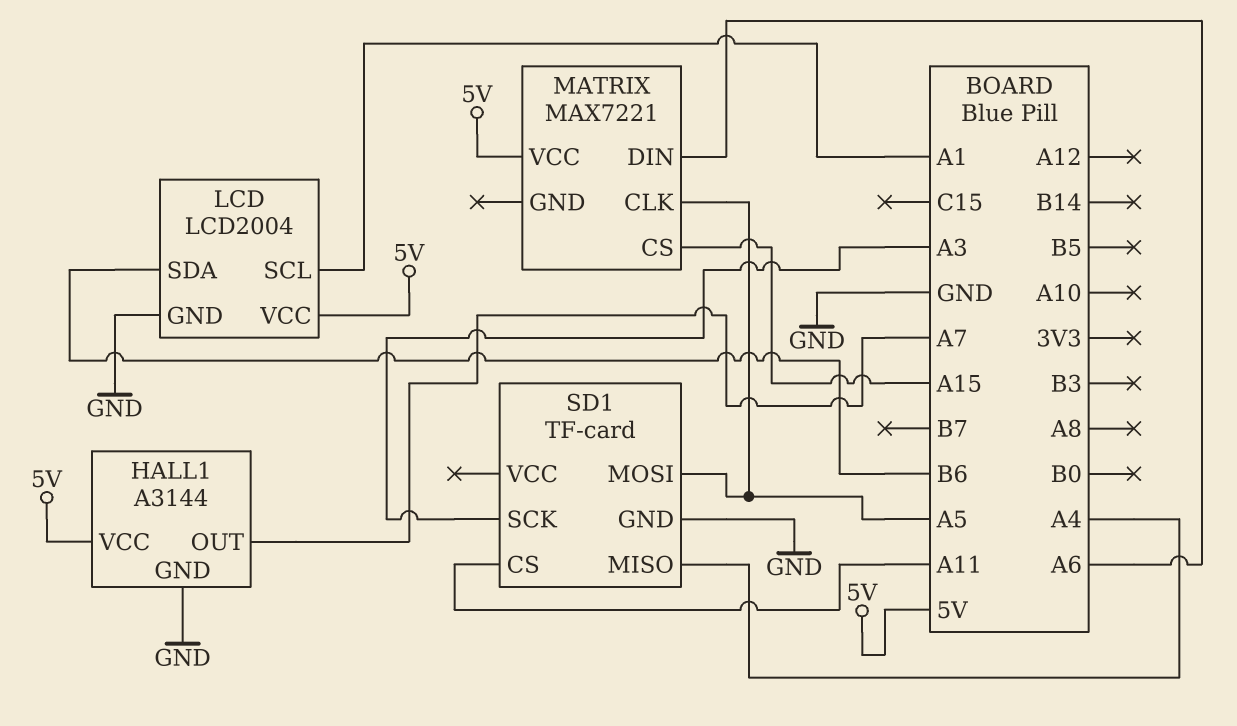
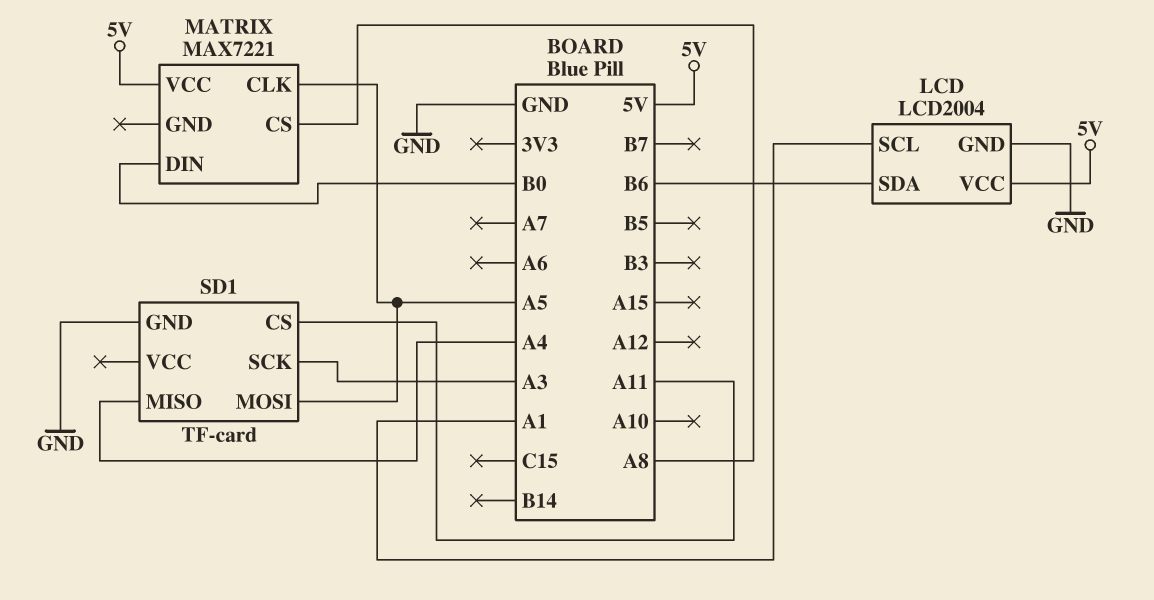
HALL1: A3144 -> none
HALL1 pin GND: GND -> none
HALL1 pin OUT: A7 -> none
HALL1 pin VCC: 5V -> none
MATRIX pin CS: A15 -> A8
MATRIX pin DIN: A6 -> B0

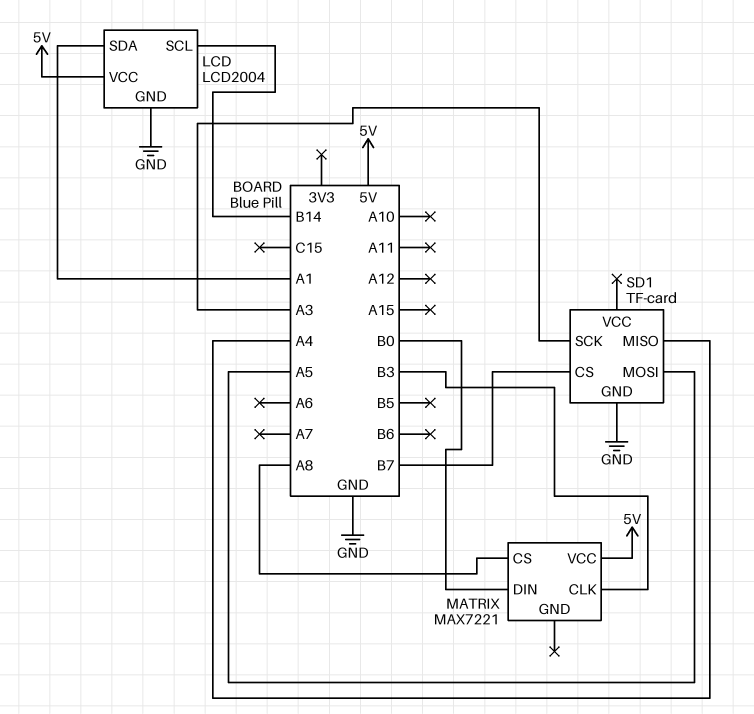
LCD pin SCL: A1 -> B14
LCD pin SDA: B6 -> A1
MATRIX pin CLK: A5 -> B3
SD1 pin CS: A11 -> B7

